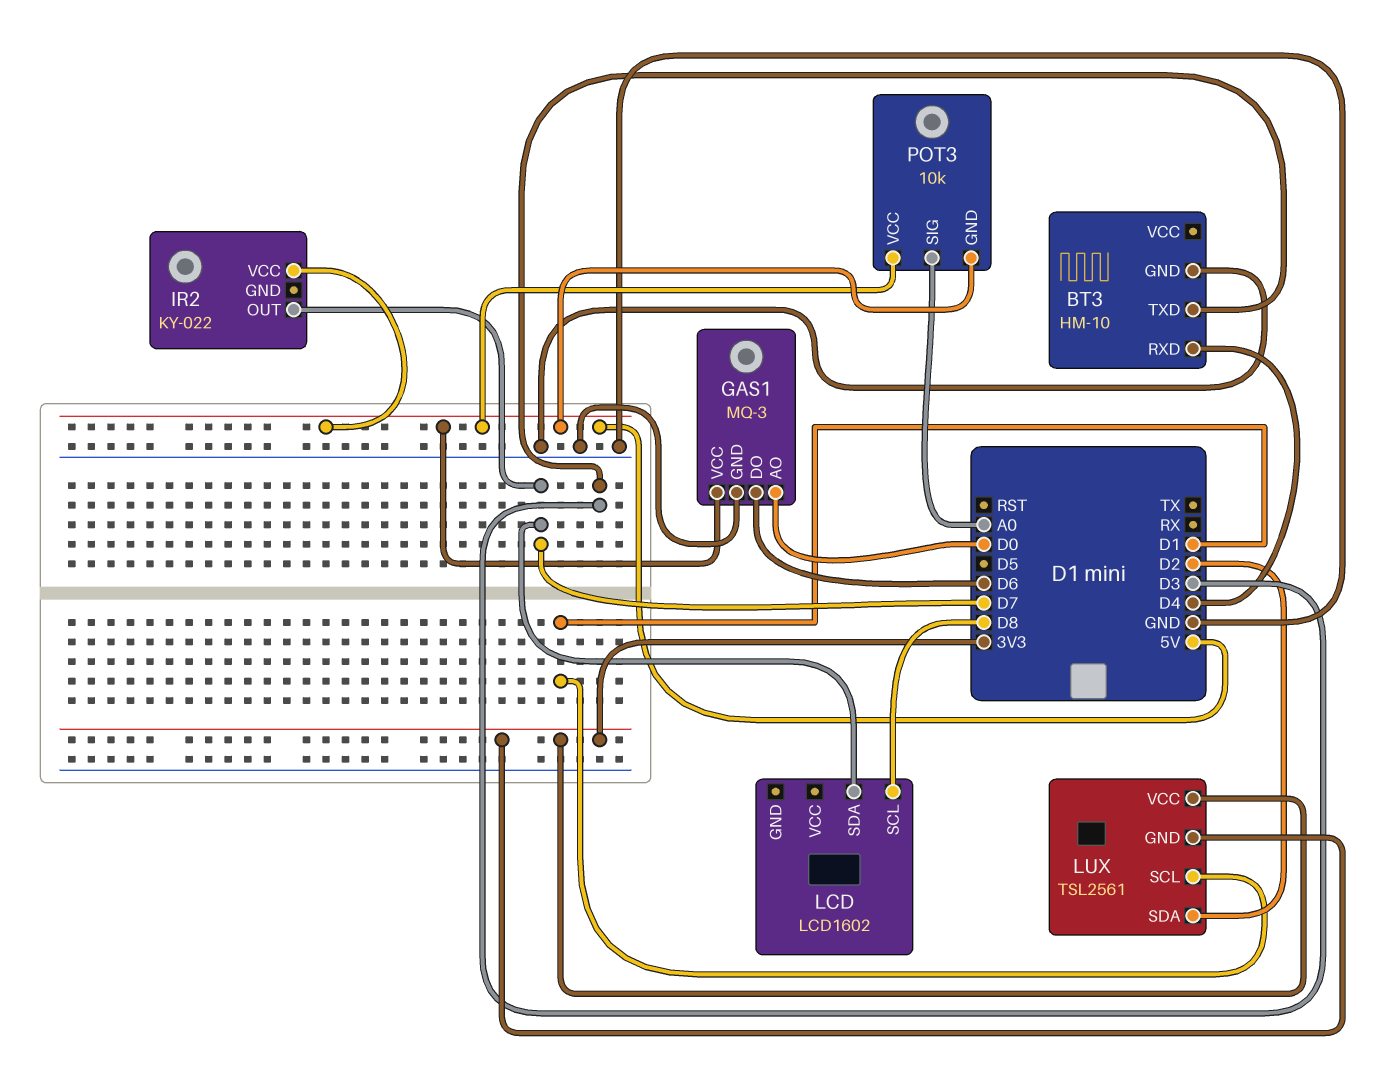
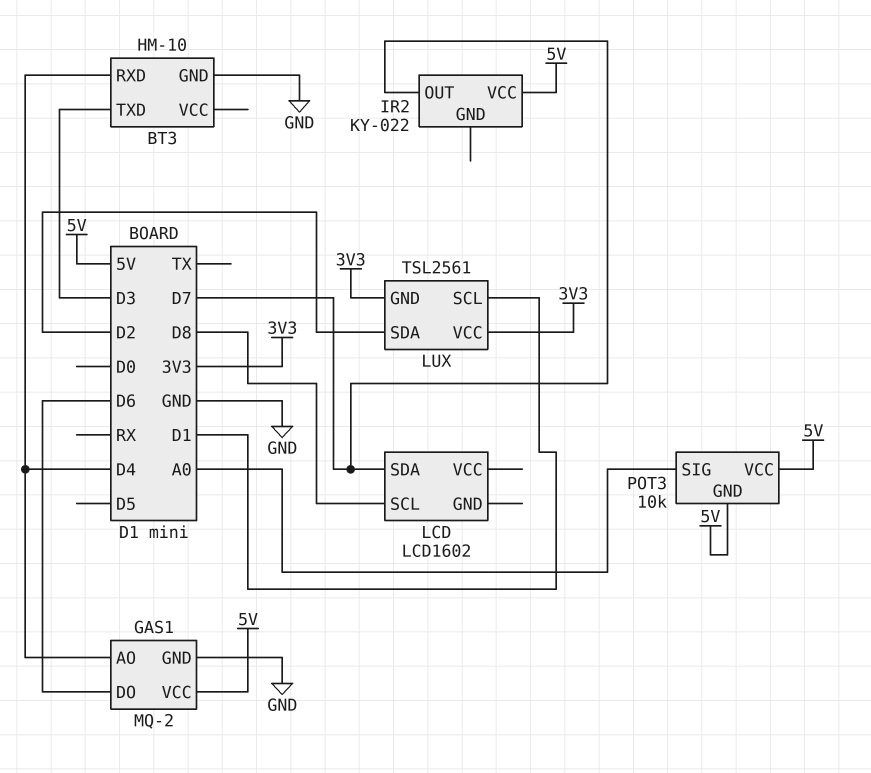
GAS1: MQ-3 -> MQ-2
GAS1 pin AO: D0 -> D4

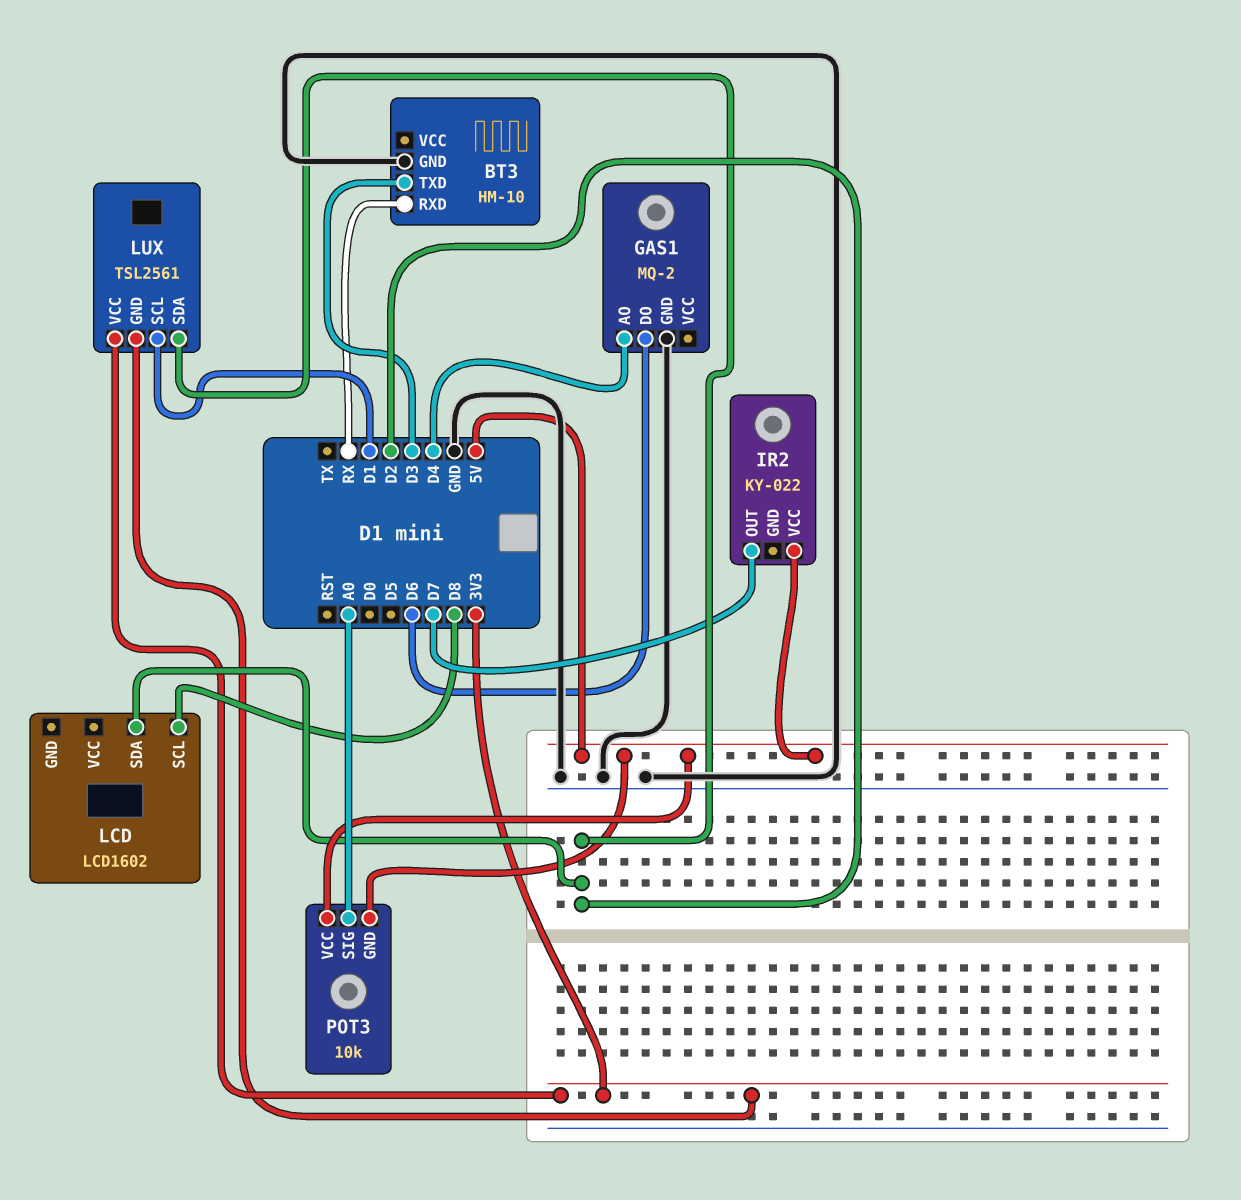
BT3 pin RXD: D4 -> RX
GAS1 pin VCC: 5V -> none
LCD pin SDA: D7 -> D2

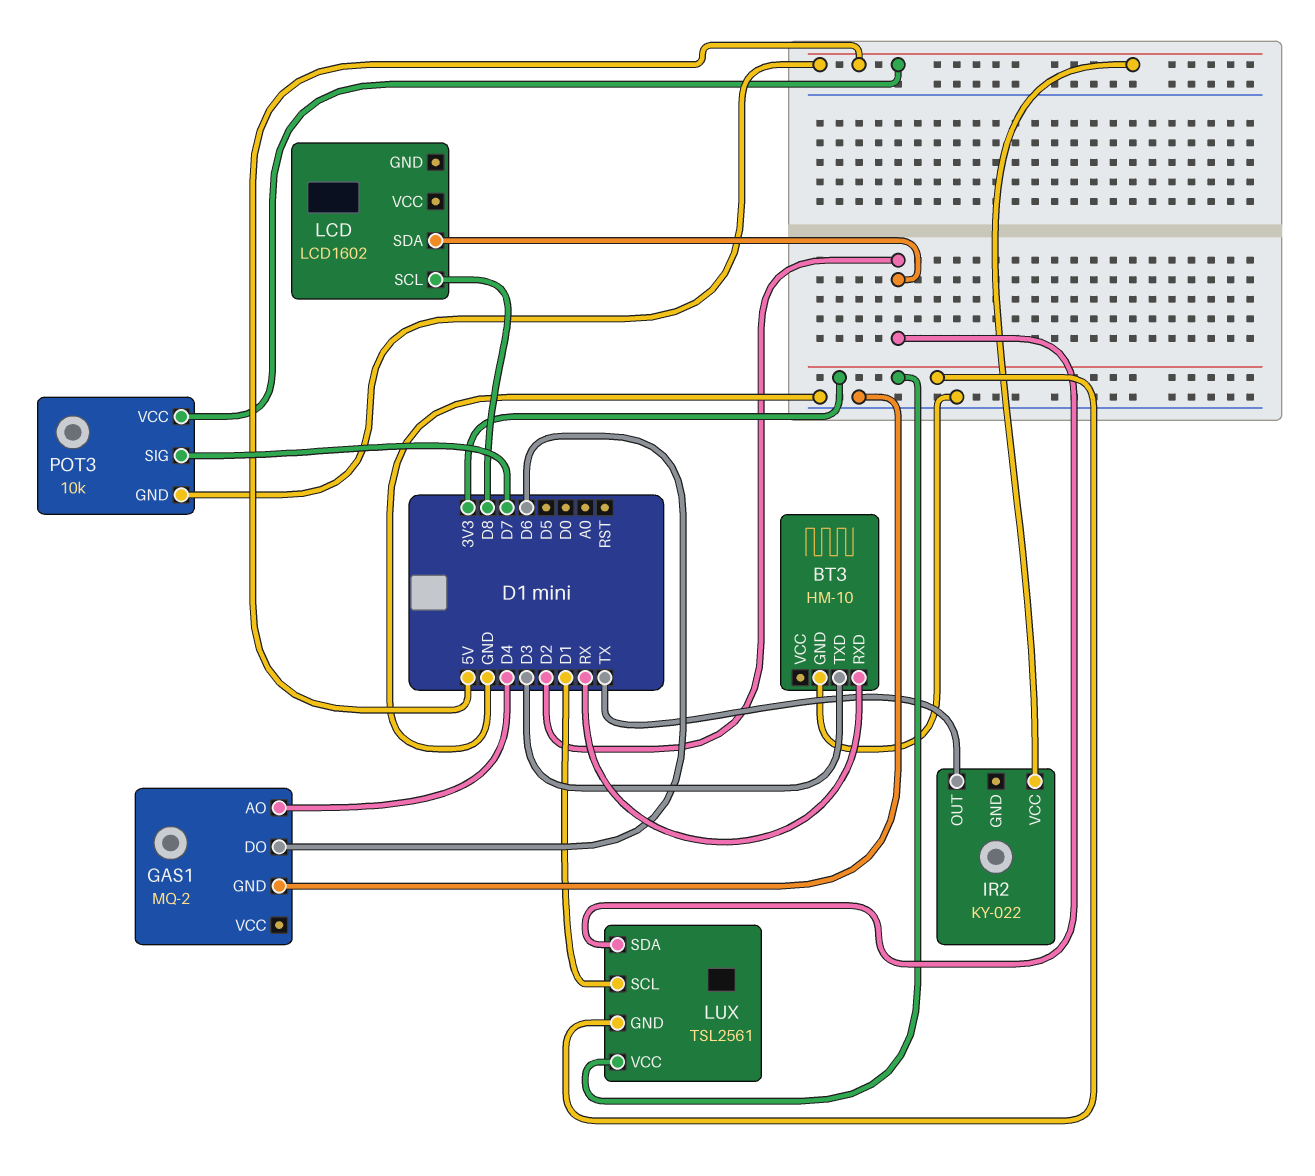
IR2 pin OUT: D7 -> TX
POT3 pin SIG: A0 -> D7

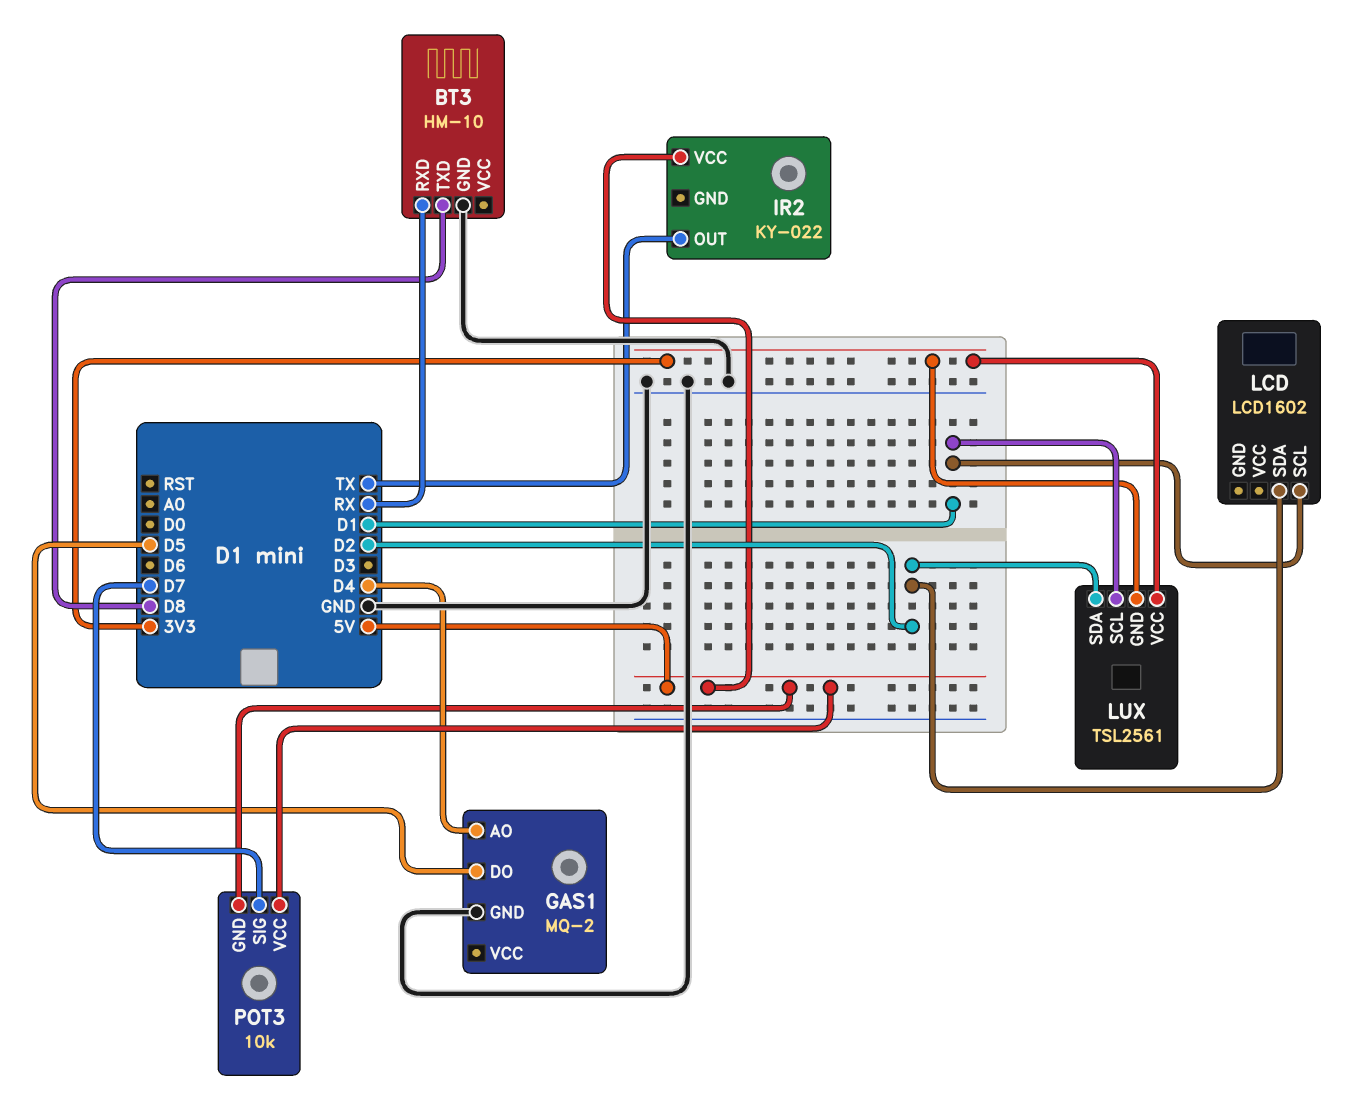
BT3 pin TXD: D3 -> D8
GAS1 pin DO: D6 -> D5
LCD pin SCL: D8 -> D1

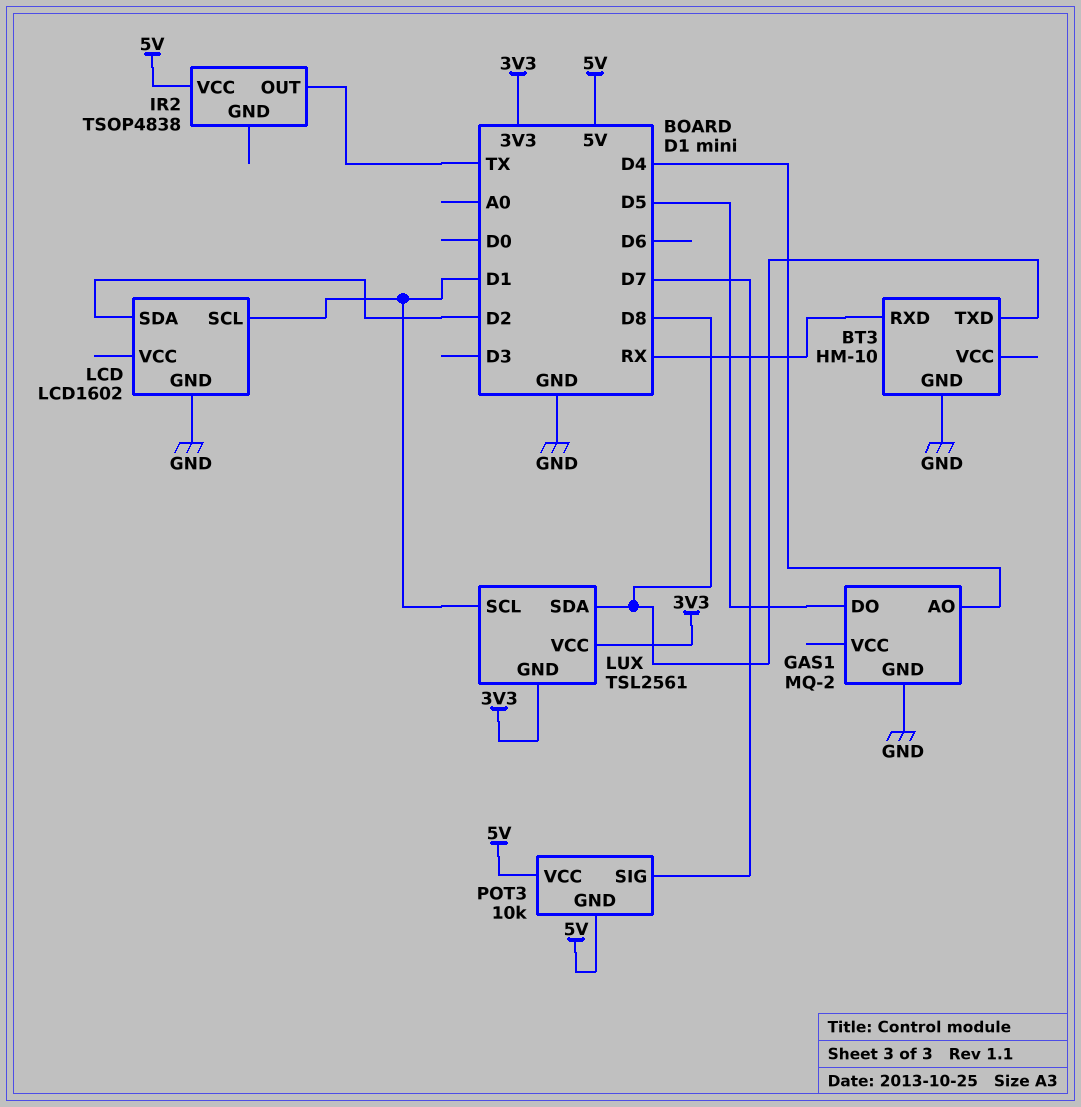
IR2: KY-022 -> TSOP4838
LCD pin GND: none -> GND
LUX pin SDA: D2 -> D8

